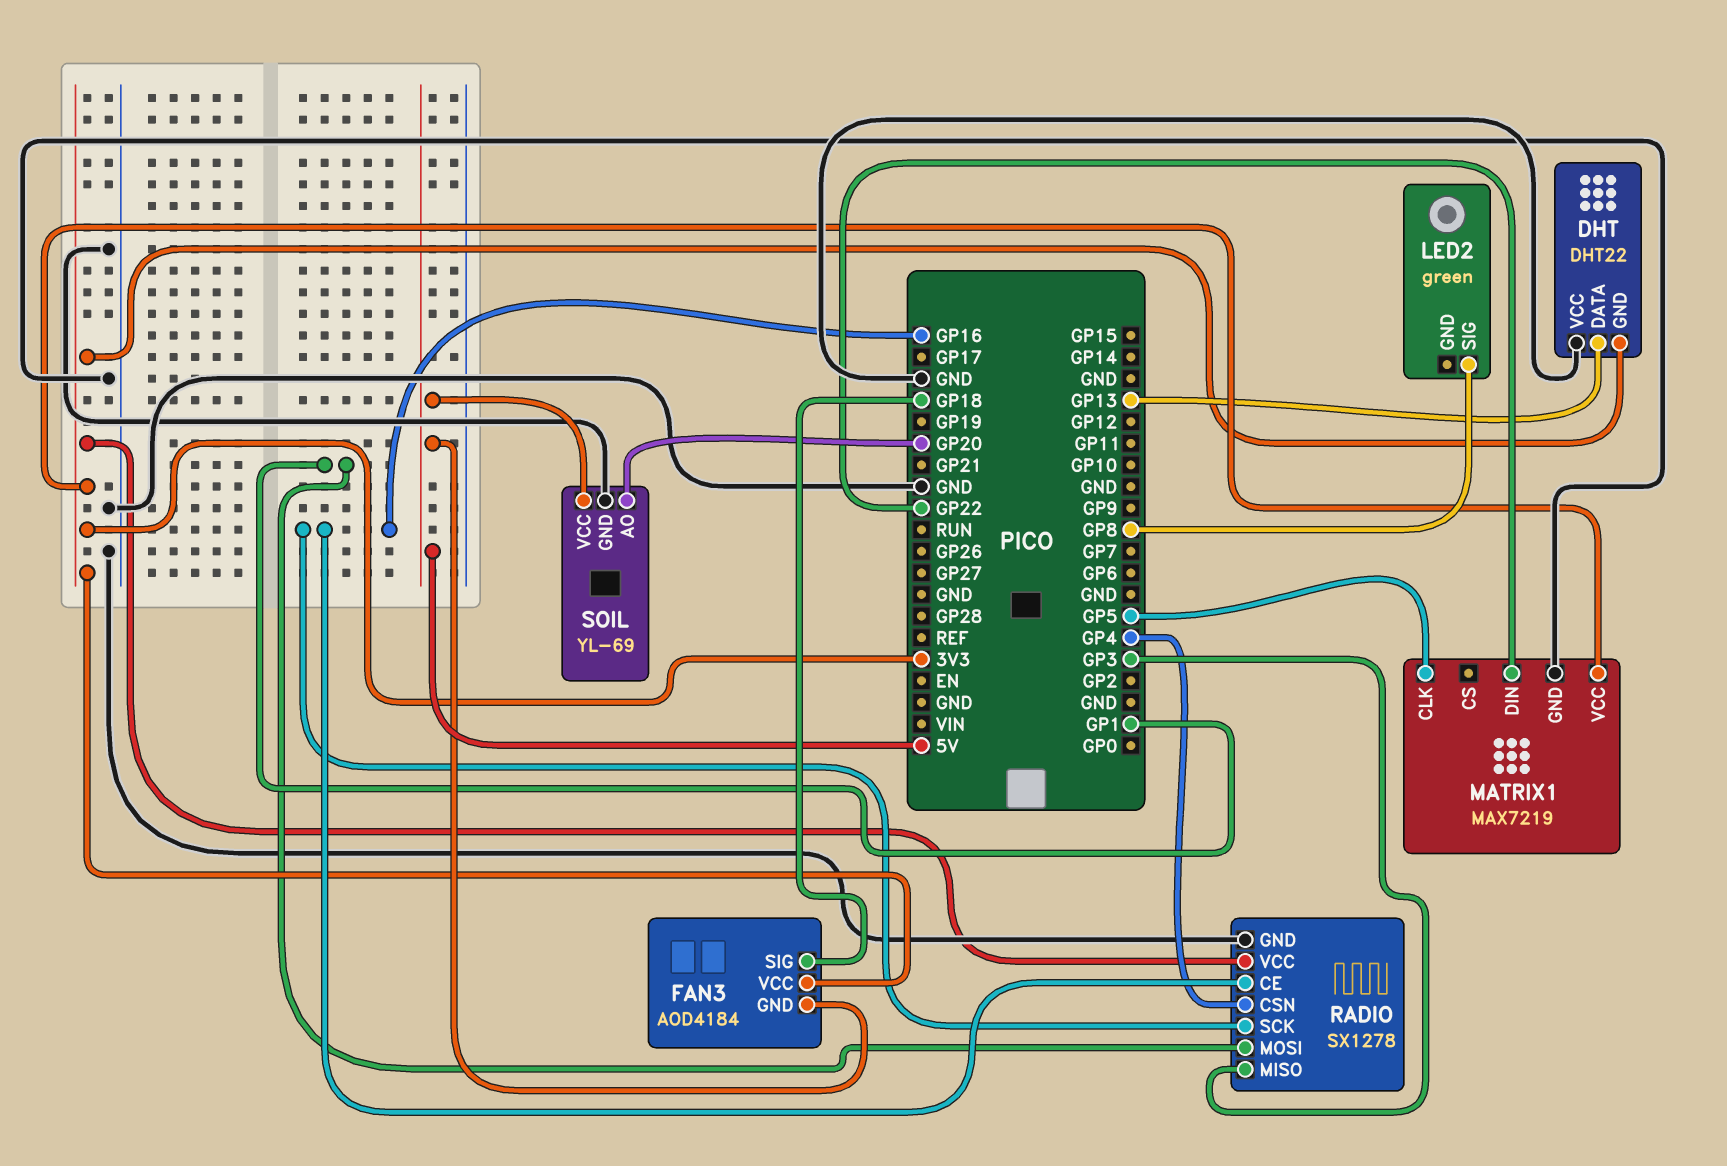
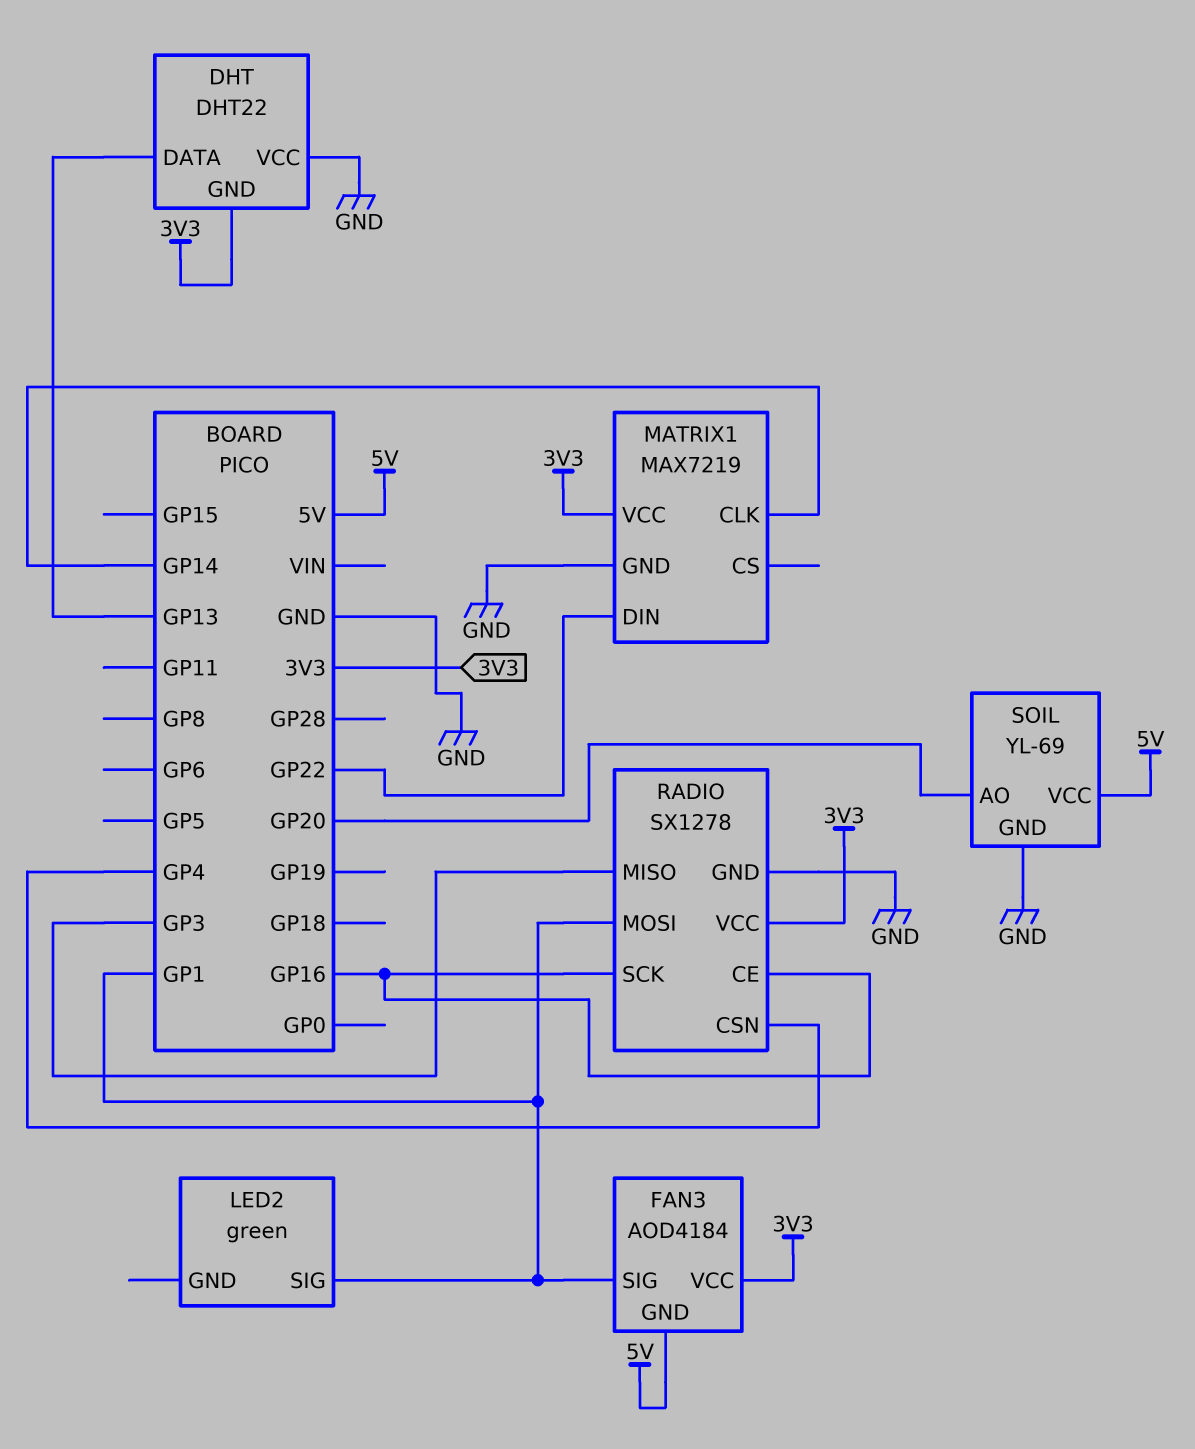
FAN3 pin SIG: GP18 -> GP1
LED2 pin SIG: GP8 -> GP1
MATRIX1 pin CLK: GP5 -> GP14

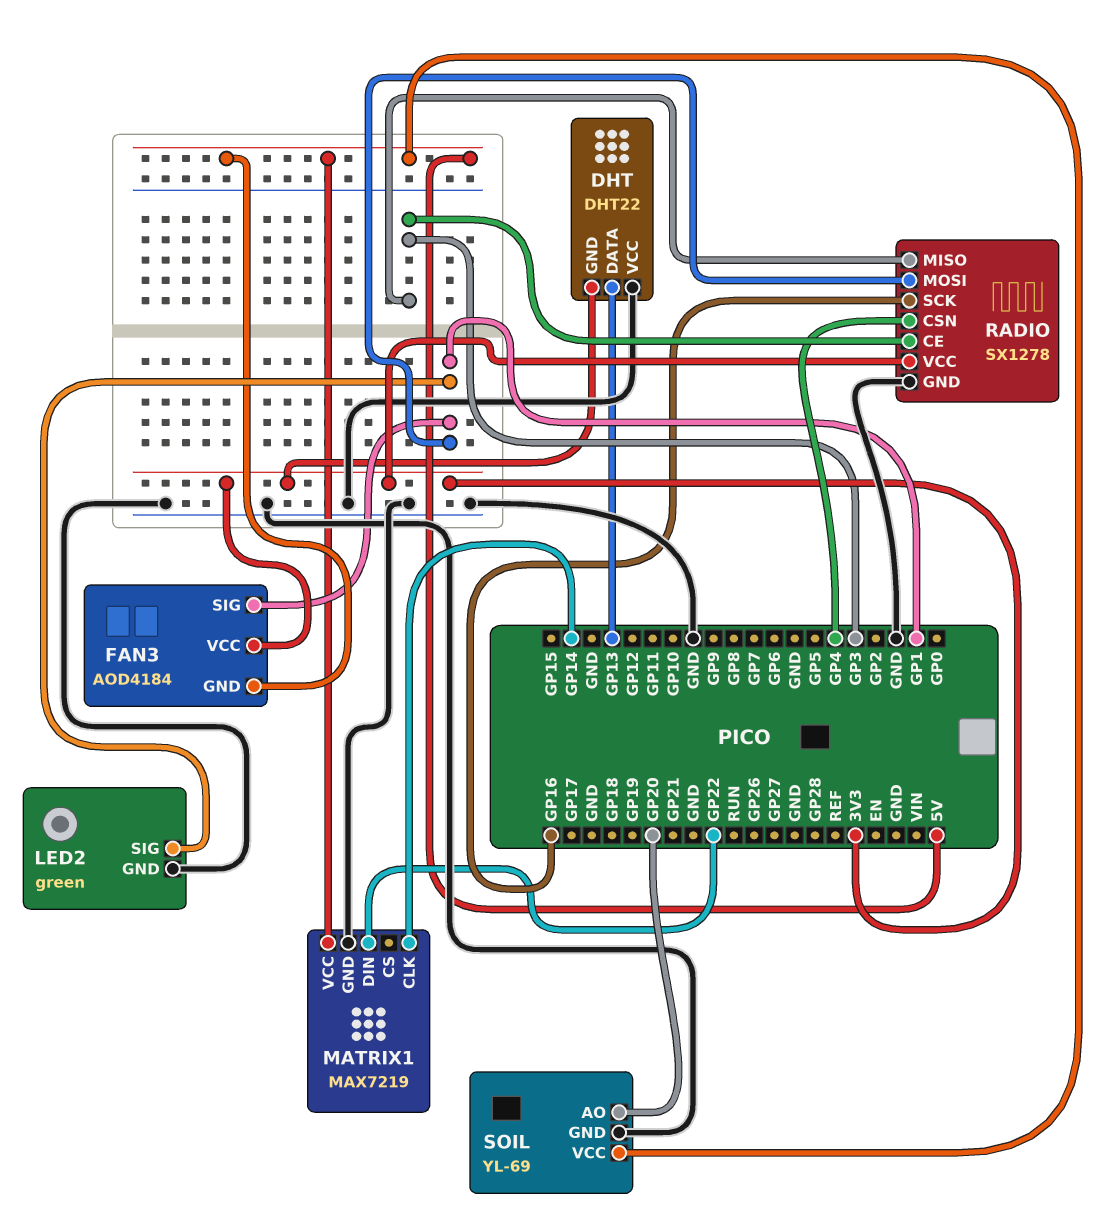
LED2 pin GND: none -> GND
MATRIX1 pin VCC: 3V3 -> 5V
RADIO pin CE: GP16 -> GP3

